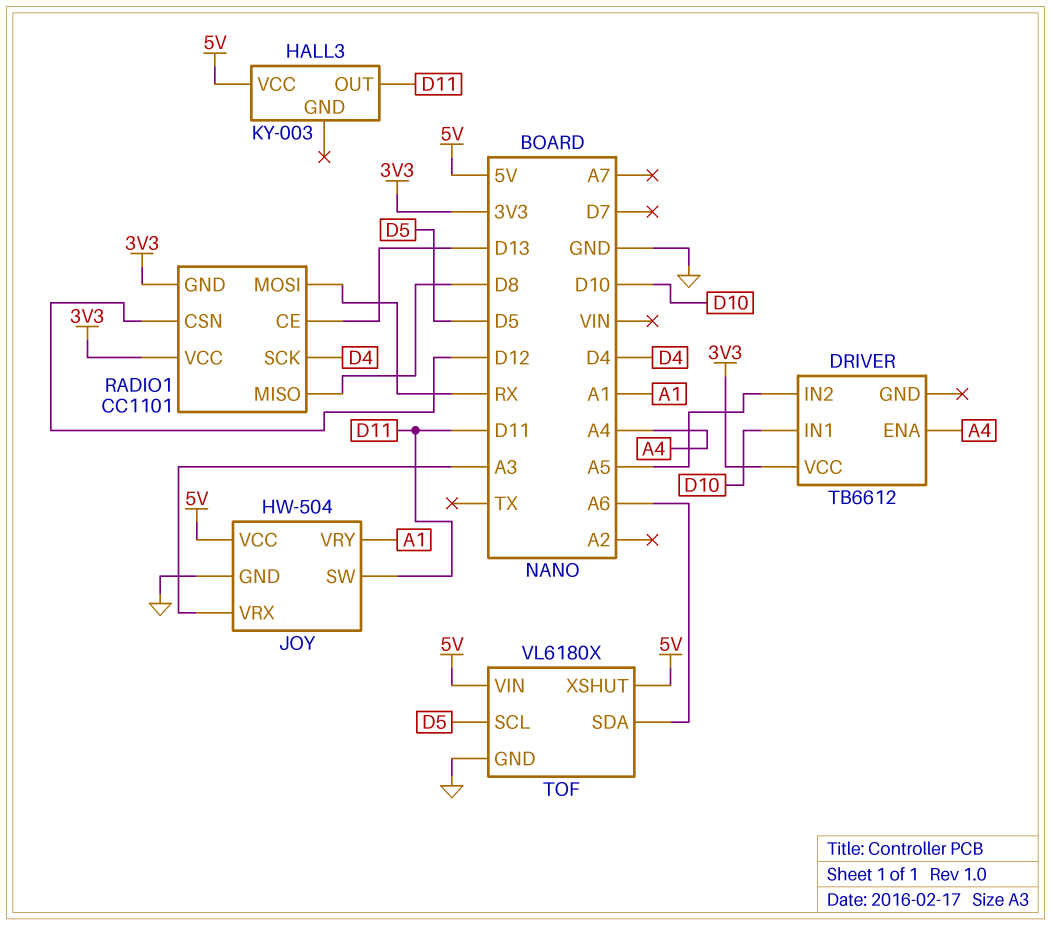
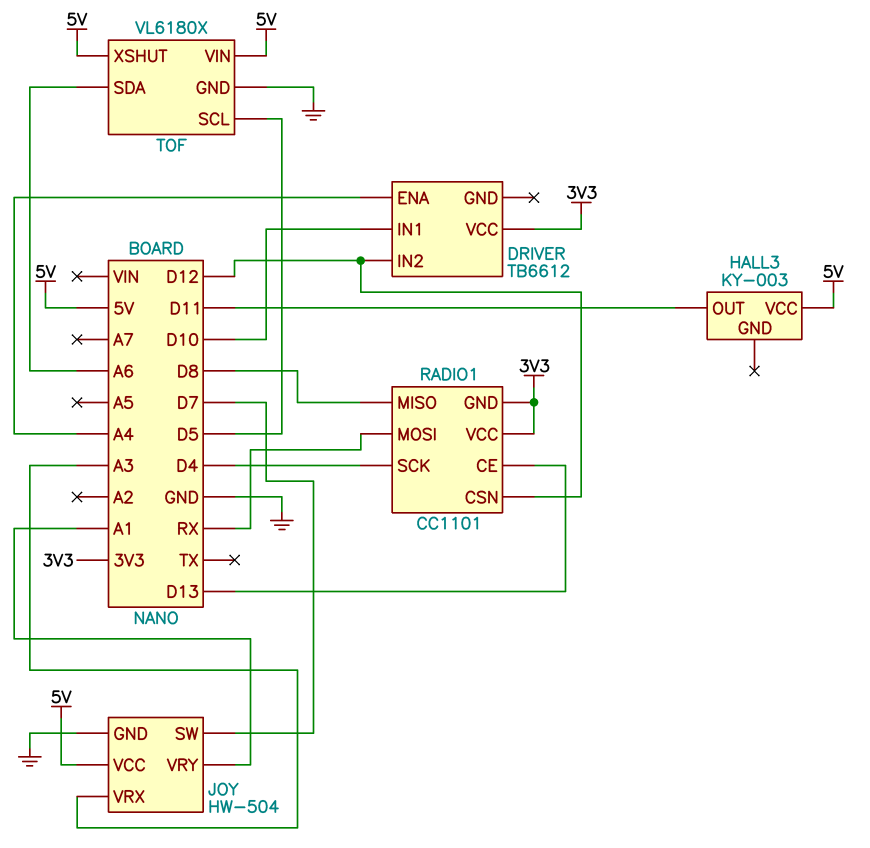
DRIVER pin IN2: A5 -> D12
JOY pin SW: D11 -> D7

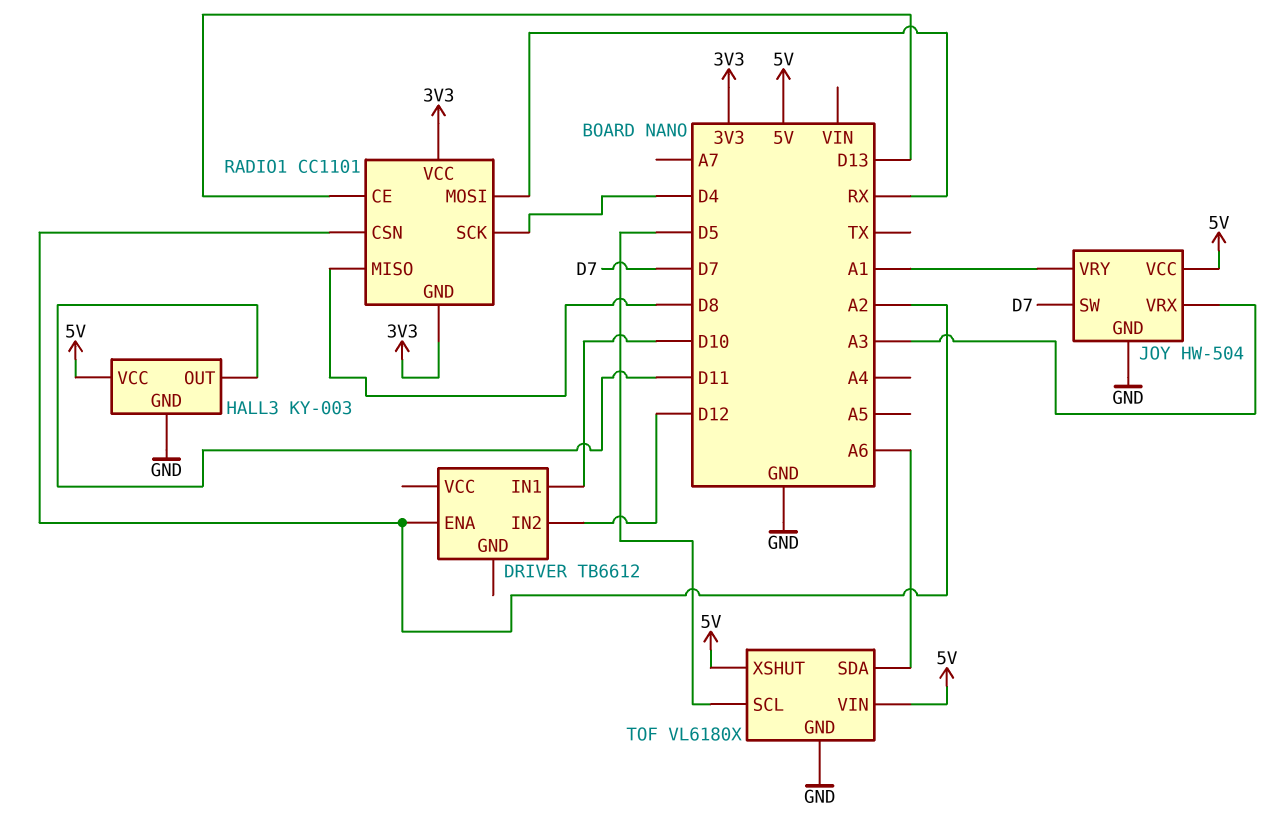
DRIVER pin ENA: A4 -> A2
DRIVER pin VCC: 3V3 -> none
HALL3 pin GND: none -> GND
RADIO1 pin CSN: D12 -> A2

